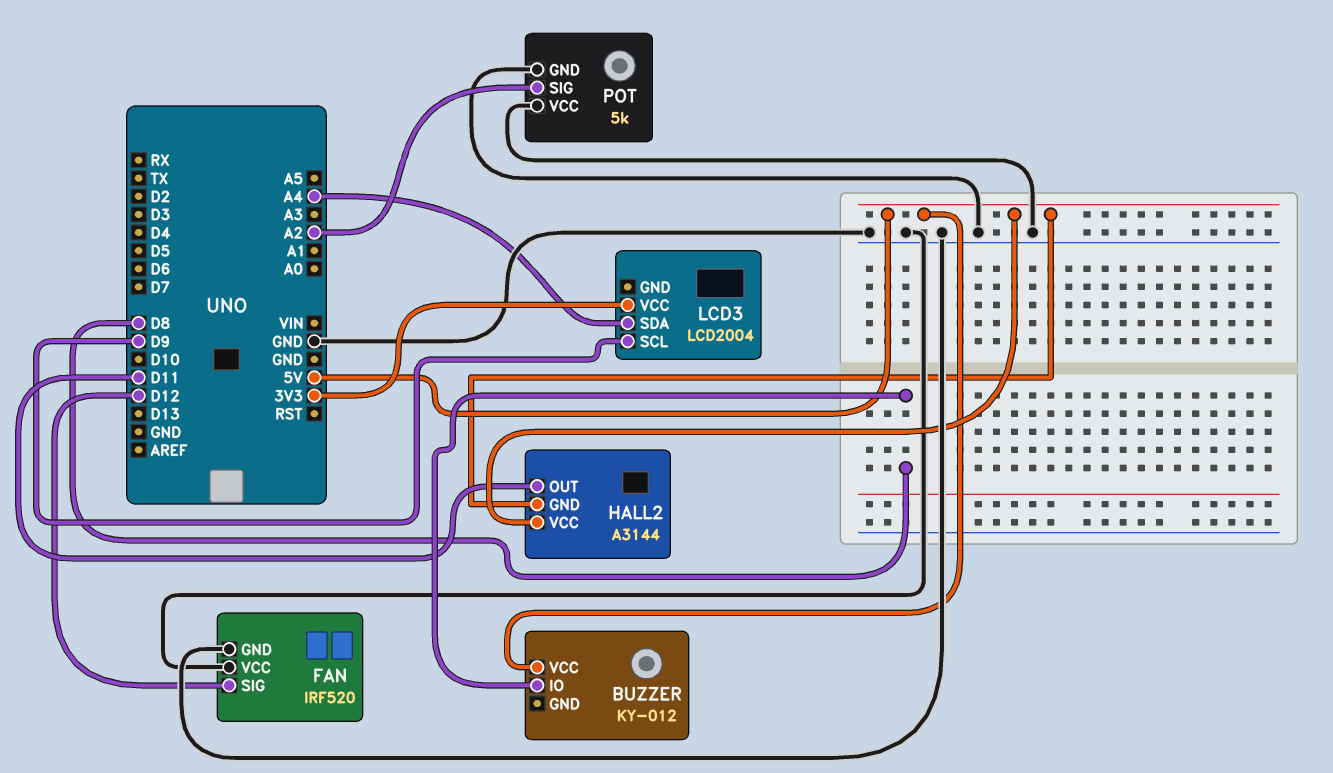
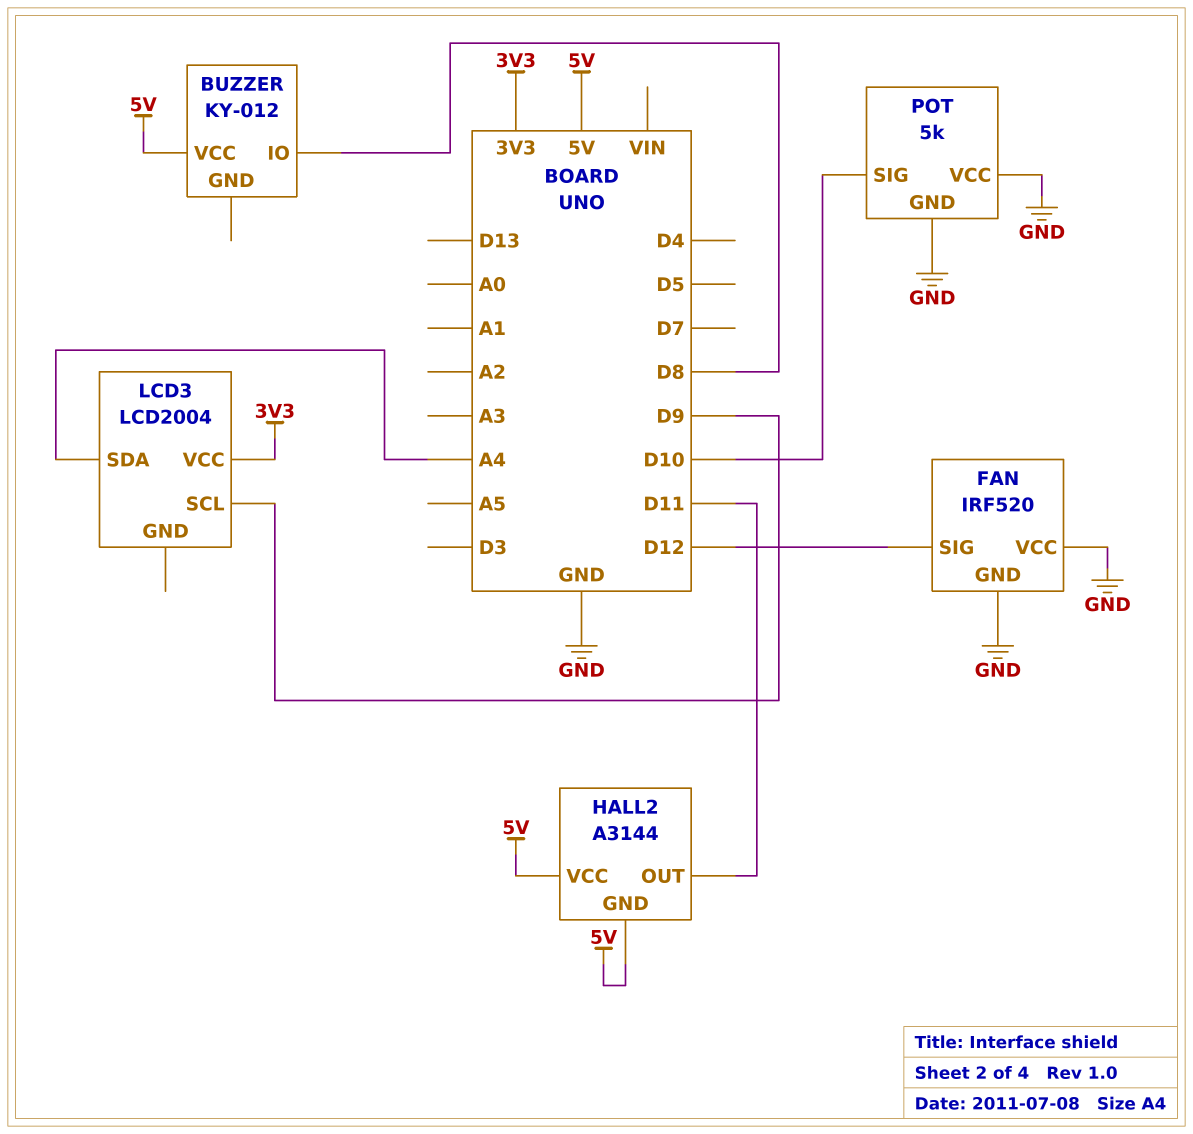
POT pin SIG: A2 -> D10

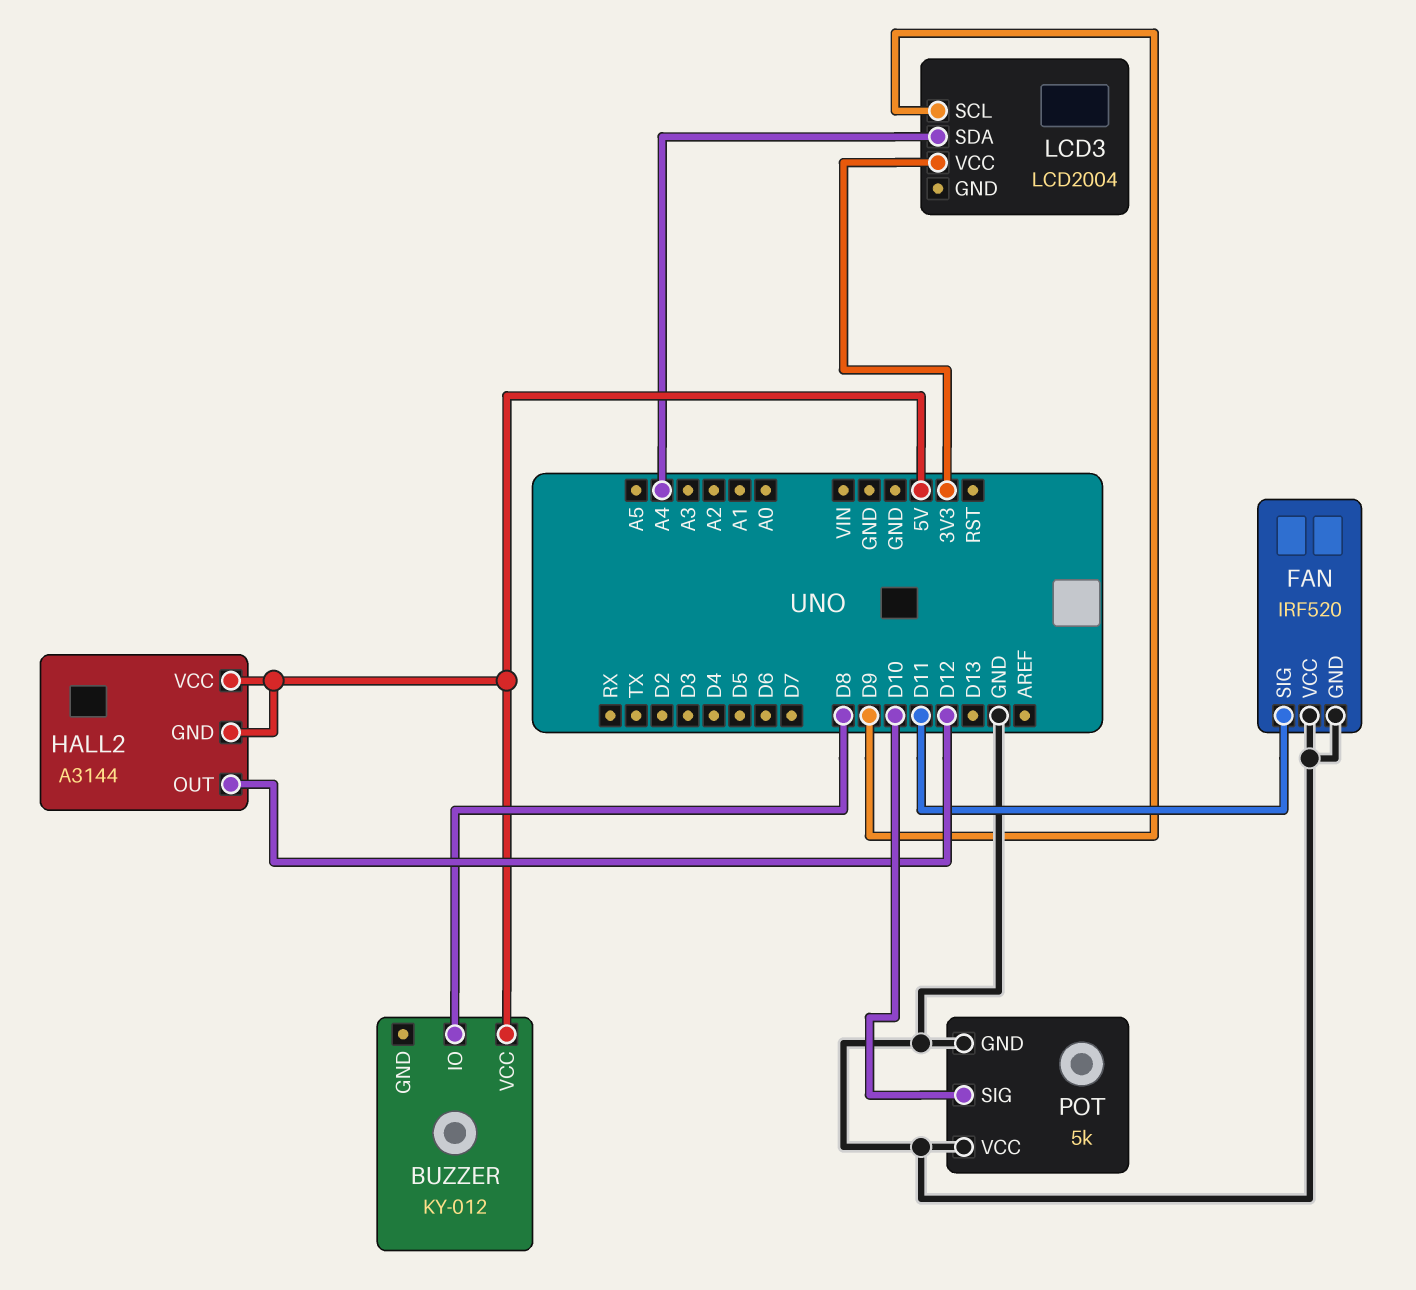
FAN pin SIG: D12 -> D11
HALL2 pin OUT: D11 -> D12

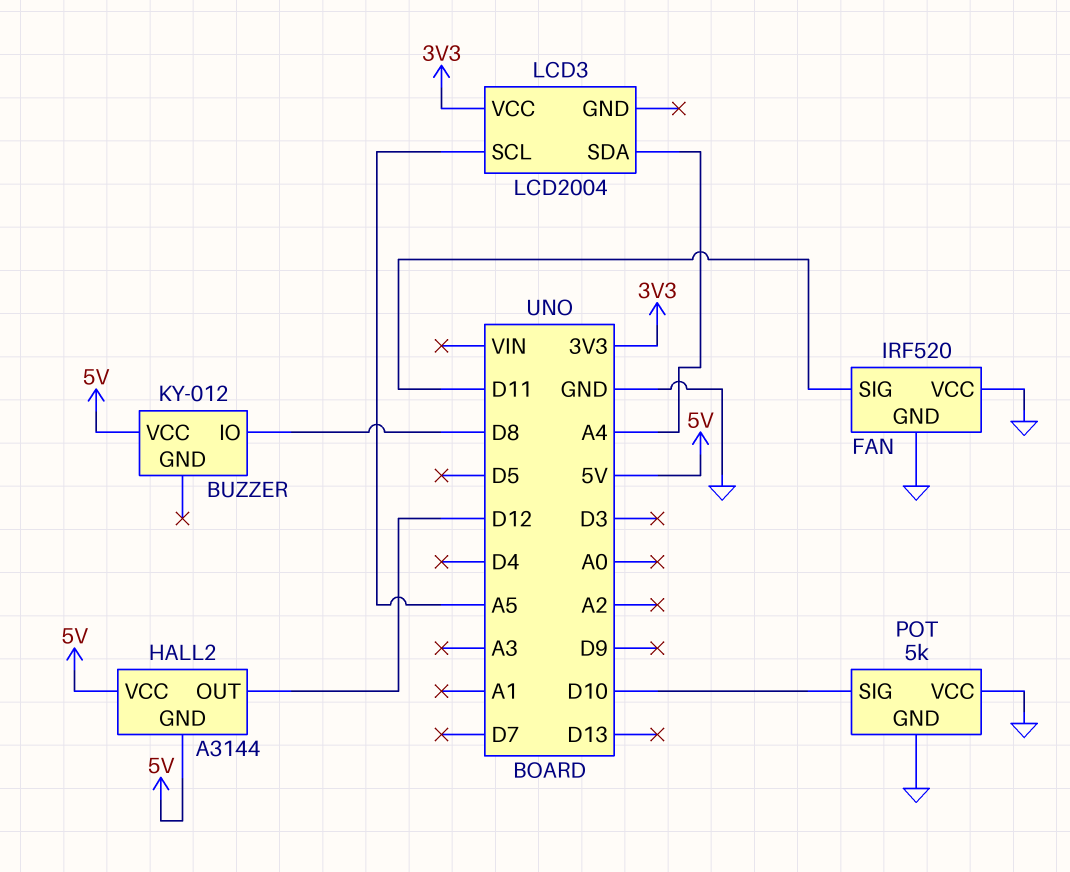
LCD3 pin SCL: D9 -> A5

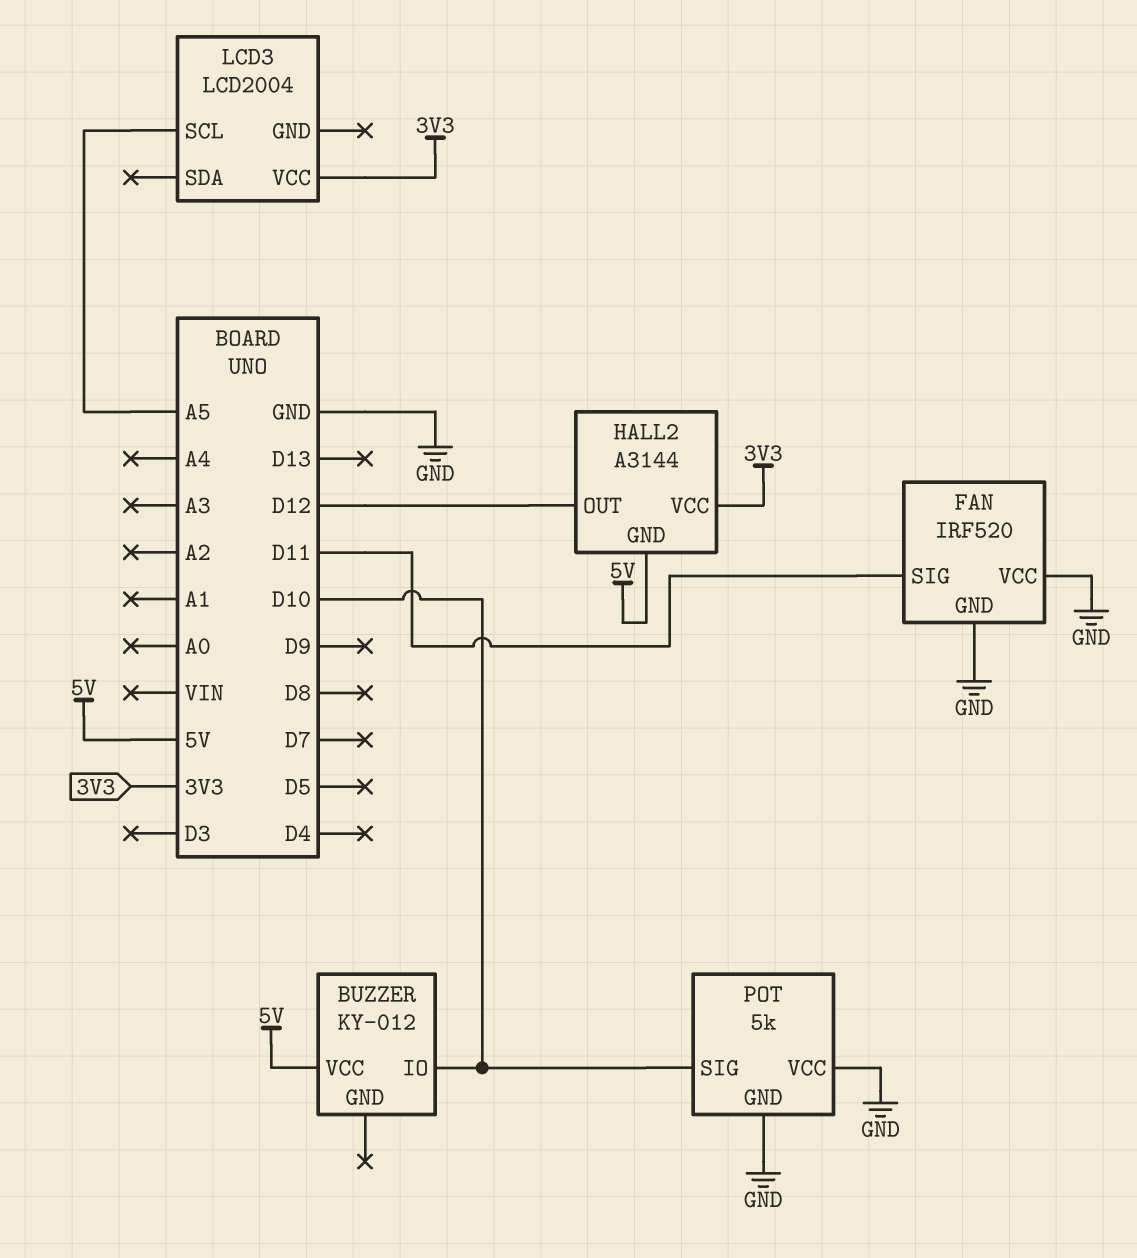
BUZZER pin IO: D8 -> D10
HALL2 pin VCC: 5V -> 3V3
LCD3 pin SDA: A4 -> none

